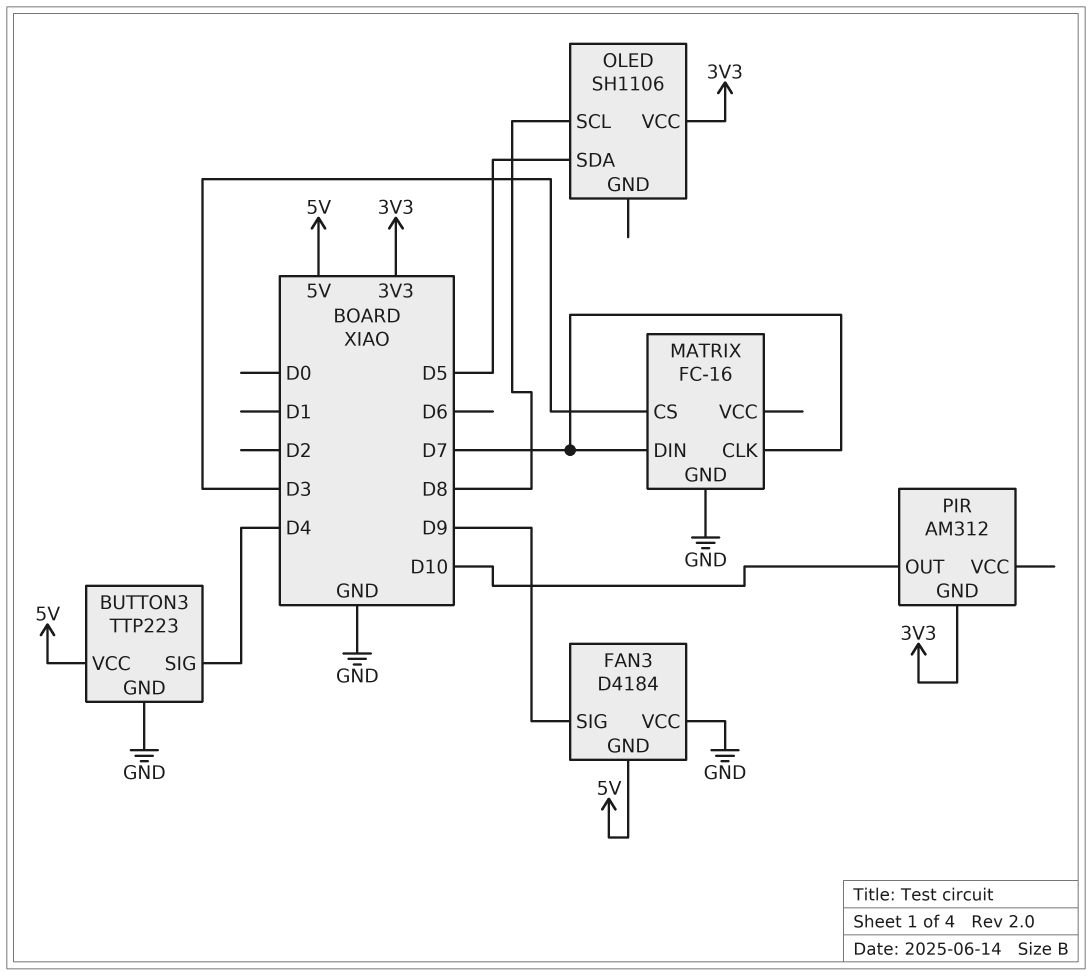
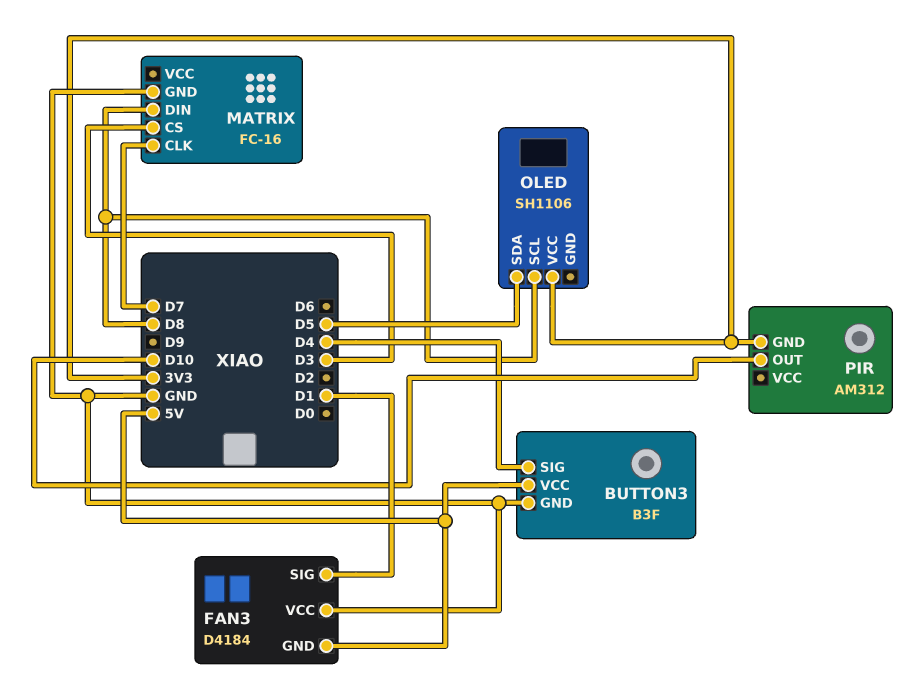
BUTTON3: TTP223 -> B3F
FAN3 pin SIG: D9 -> D1
MATRIX pin DIN: D7 -> D8

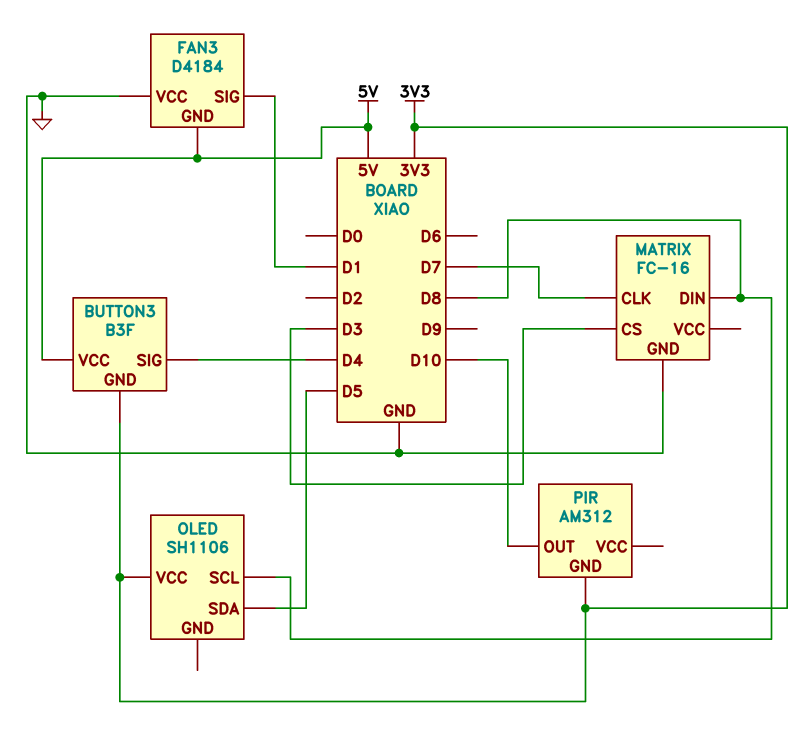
BUTTON3 pin GND: GND -> 3V3

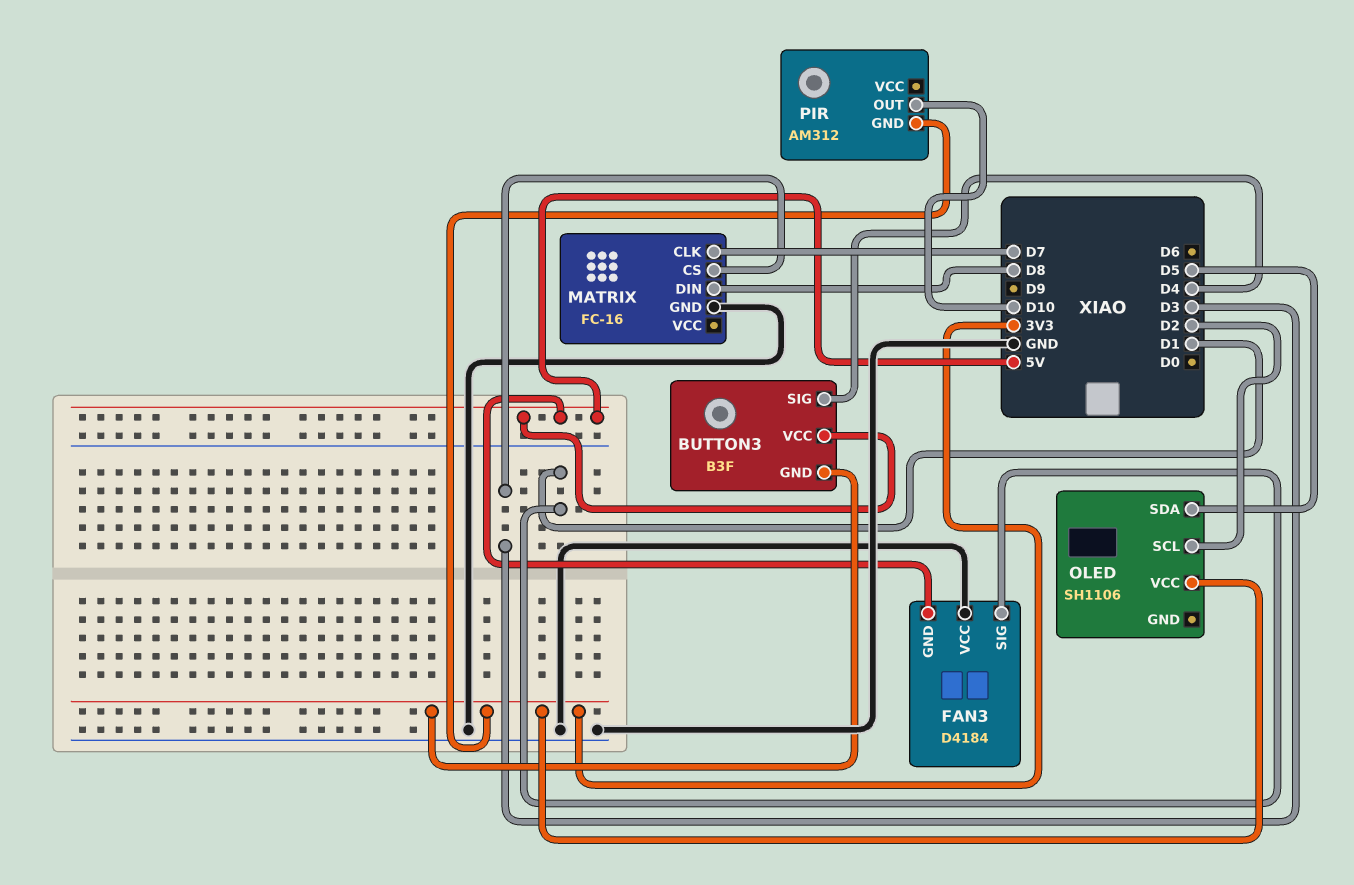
OLED pin SCL: D8 -> D2

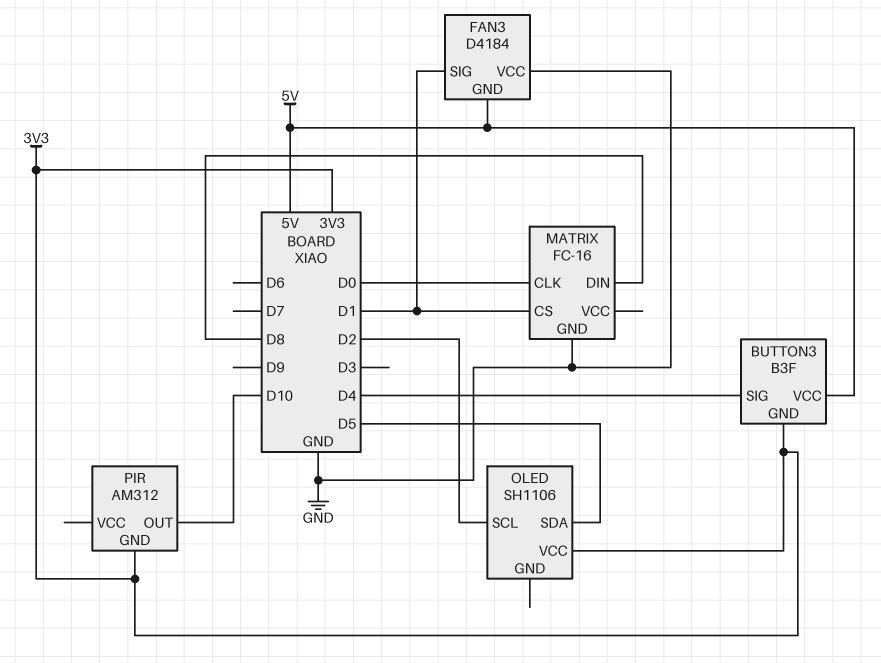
MATRIX pin CLK: D7 -> D0
MATRIX pin CS: D3 -> D1

